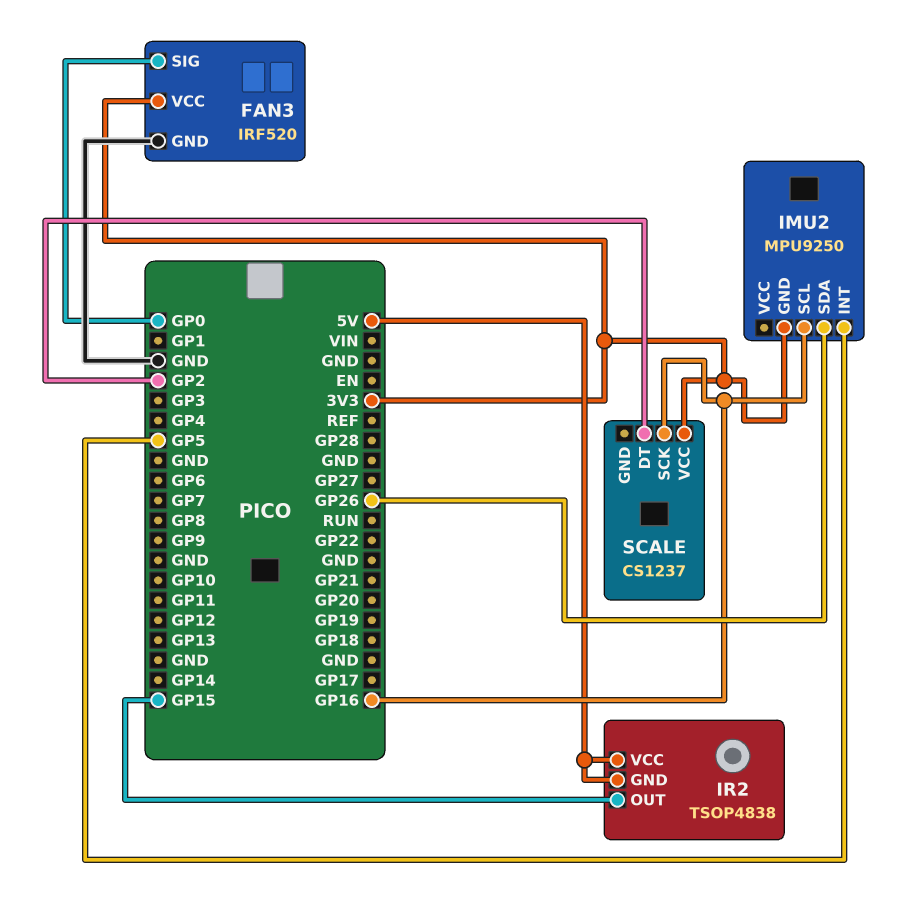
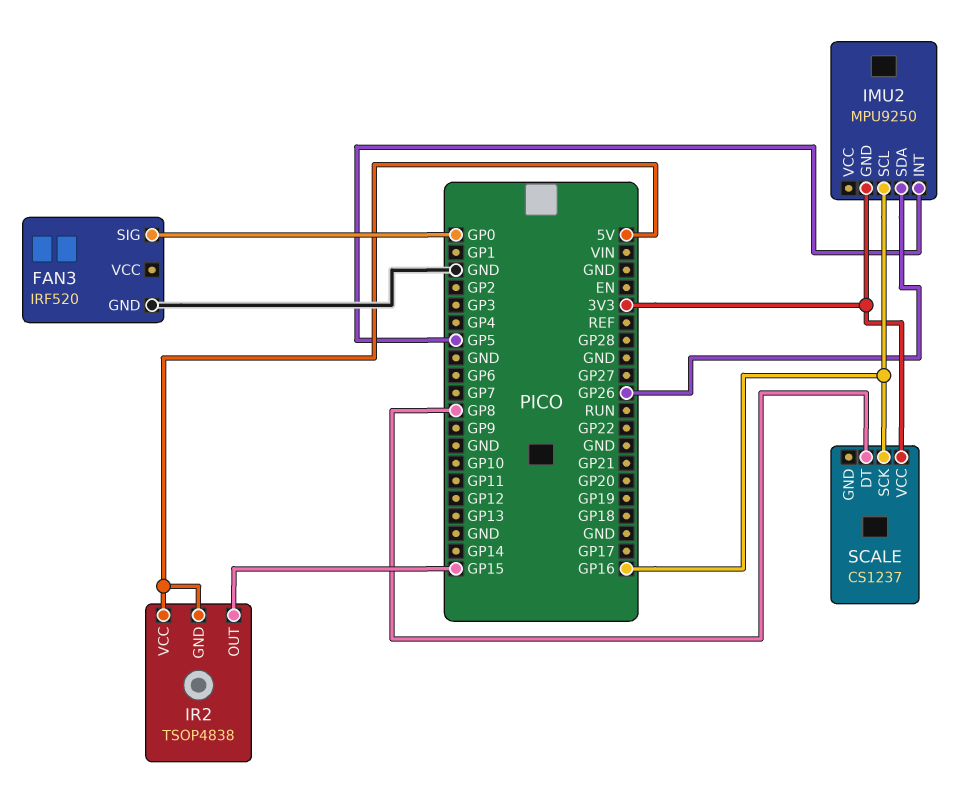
FAN3 pin VCC: 3V3 -> none
SCALE pin DT: GP2 -> GP8

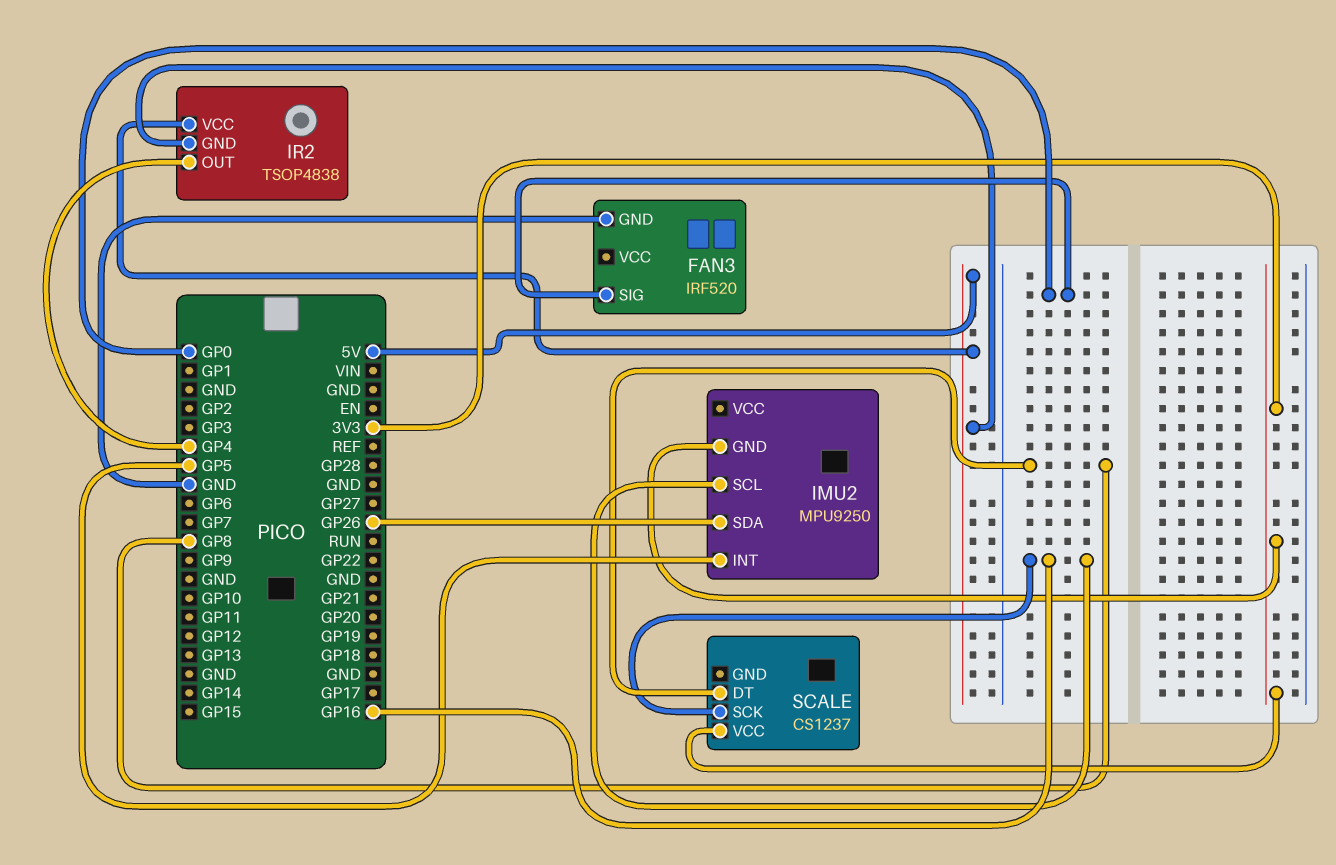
IR2 pin OUT: GP15 -> GP4

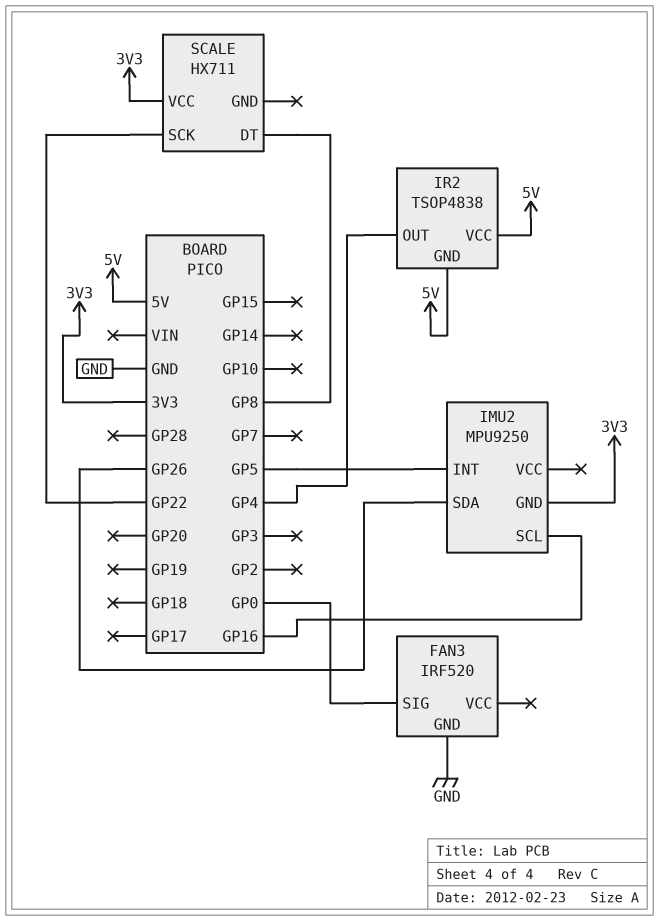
SCALE: CS1237 -> HX711
SCALE pin SCK: GP16 -> GP22

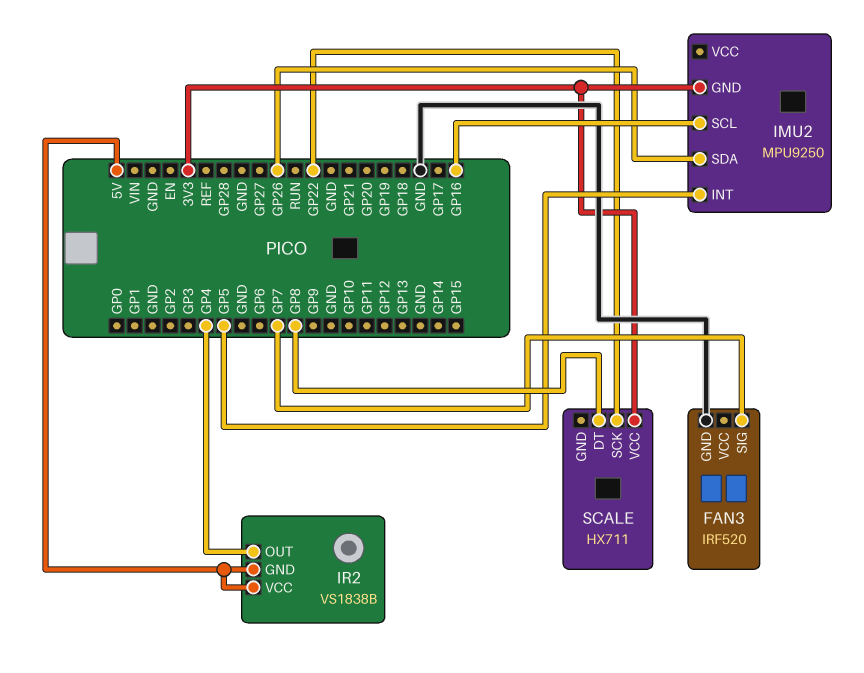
FAN3 pin SIG: GP0 -> GP7
IR2: TSOP4838 -> VS1838B

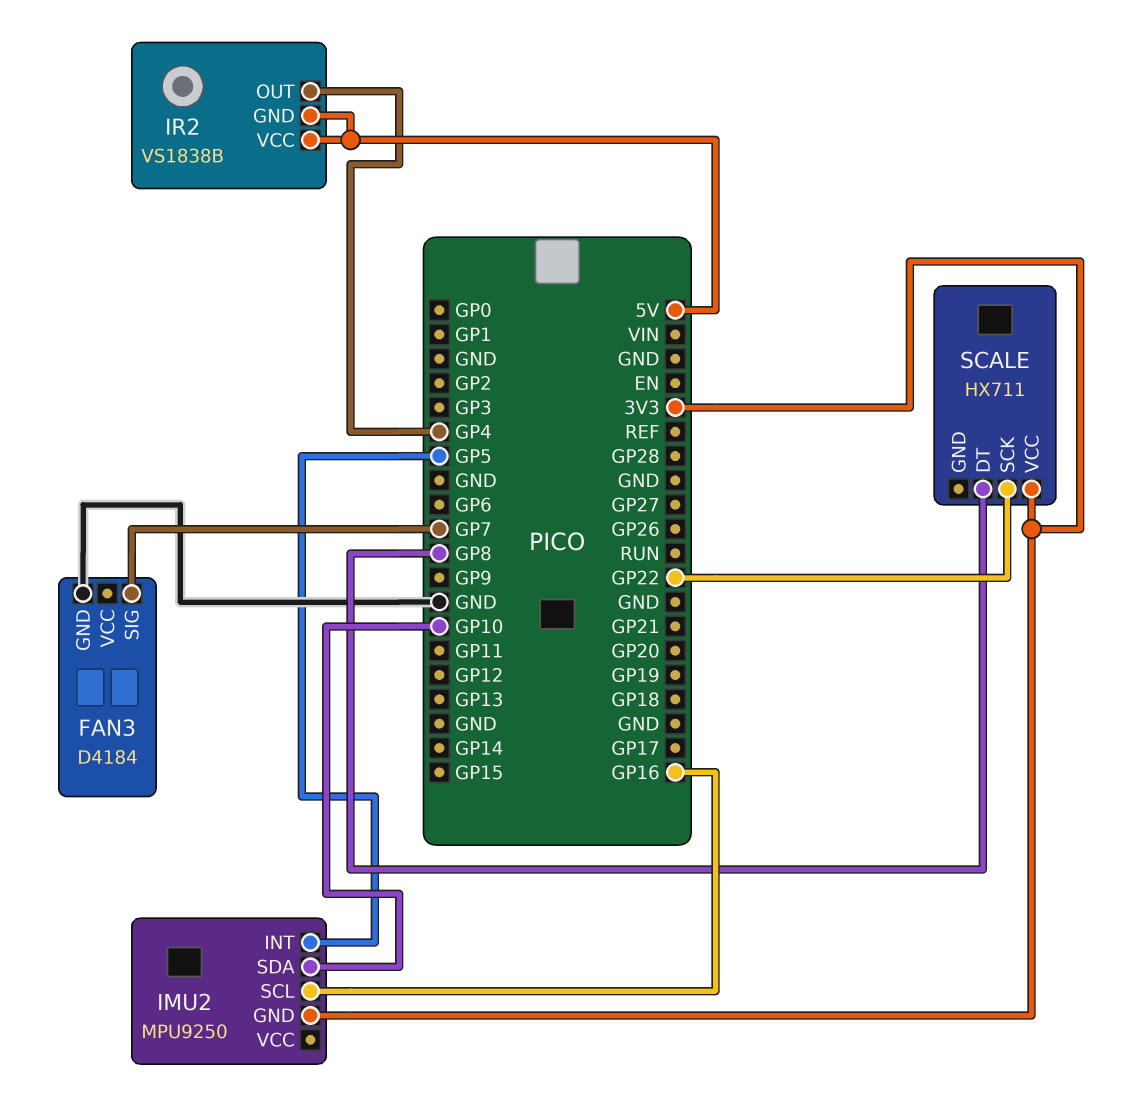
FAN3: IRF520 -> D4184
IMU2 pin SDA: GP26 -> GP10

